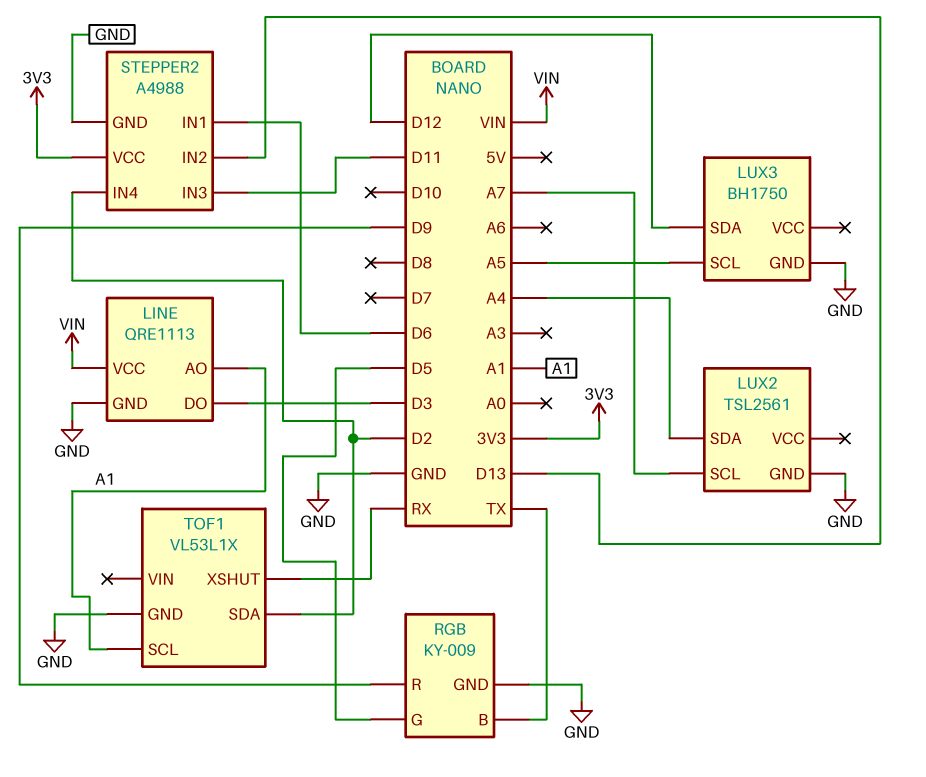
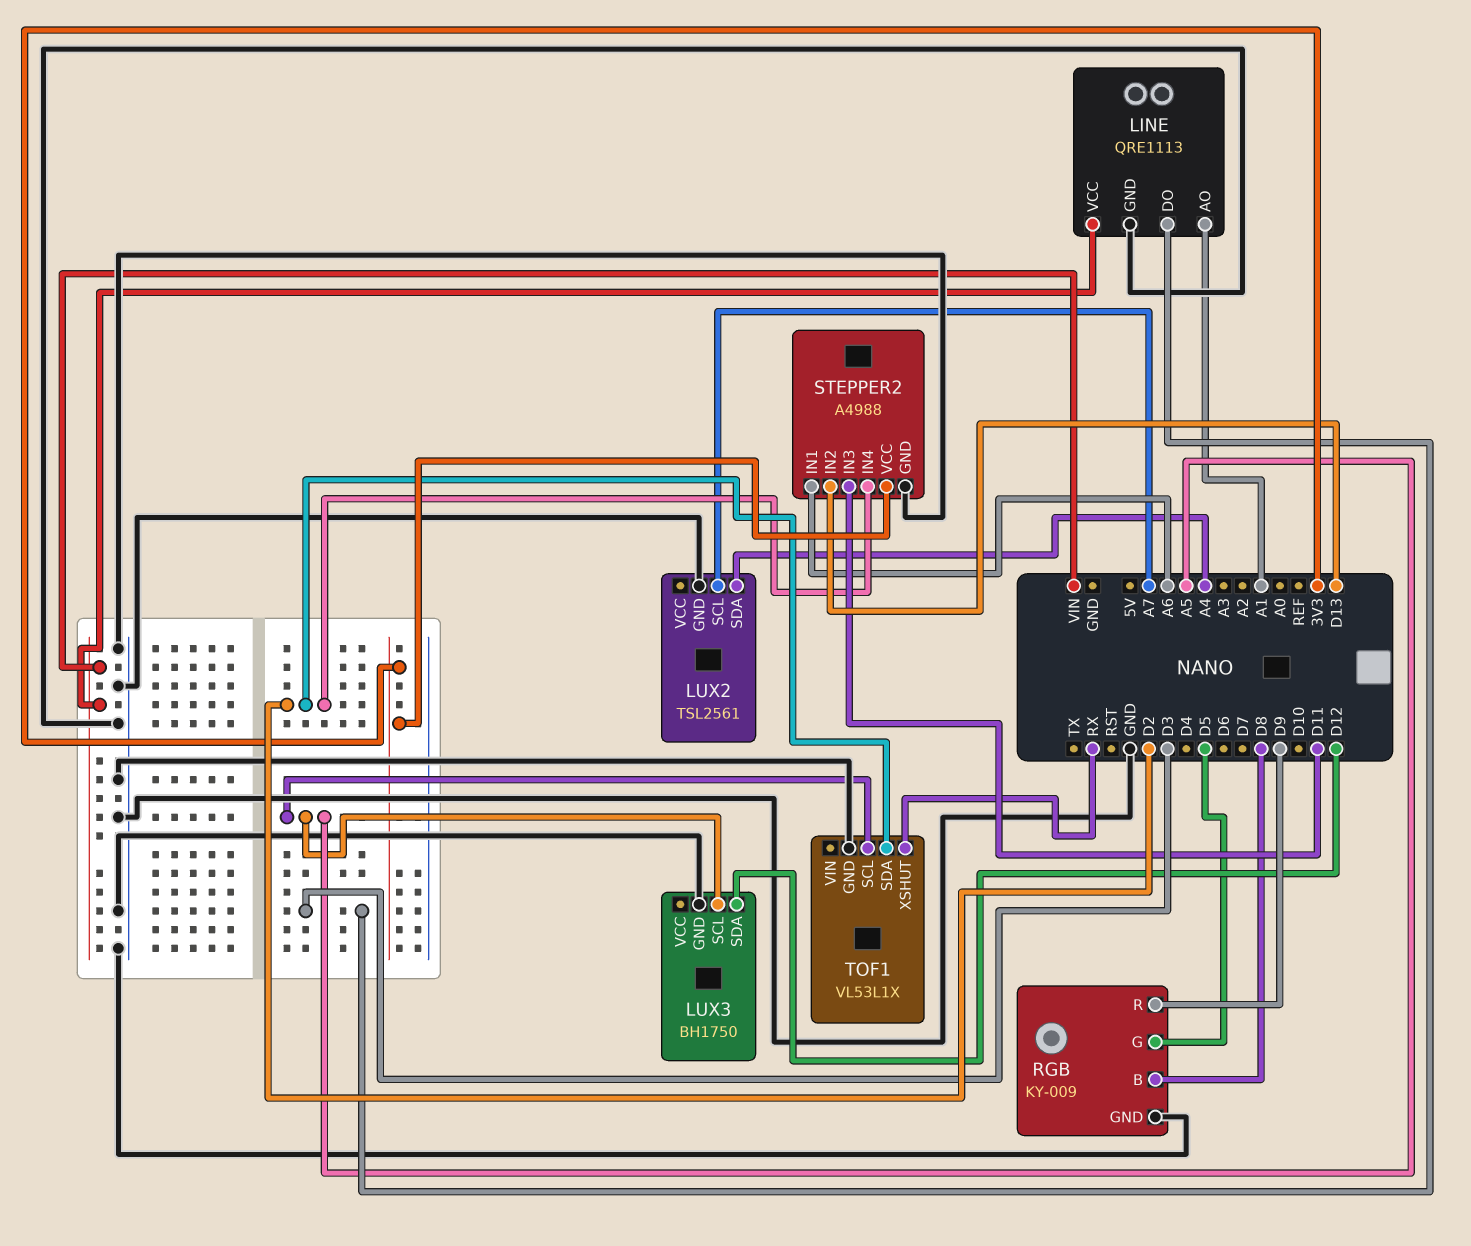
RGB pin B: TX -> D8
STEPPER2 pin IN1: D6 -> A6
TOF1 pin SCL: A1 -> A5

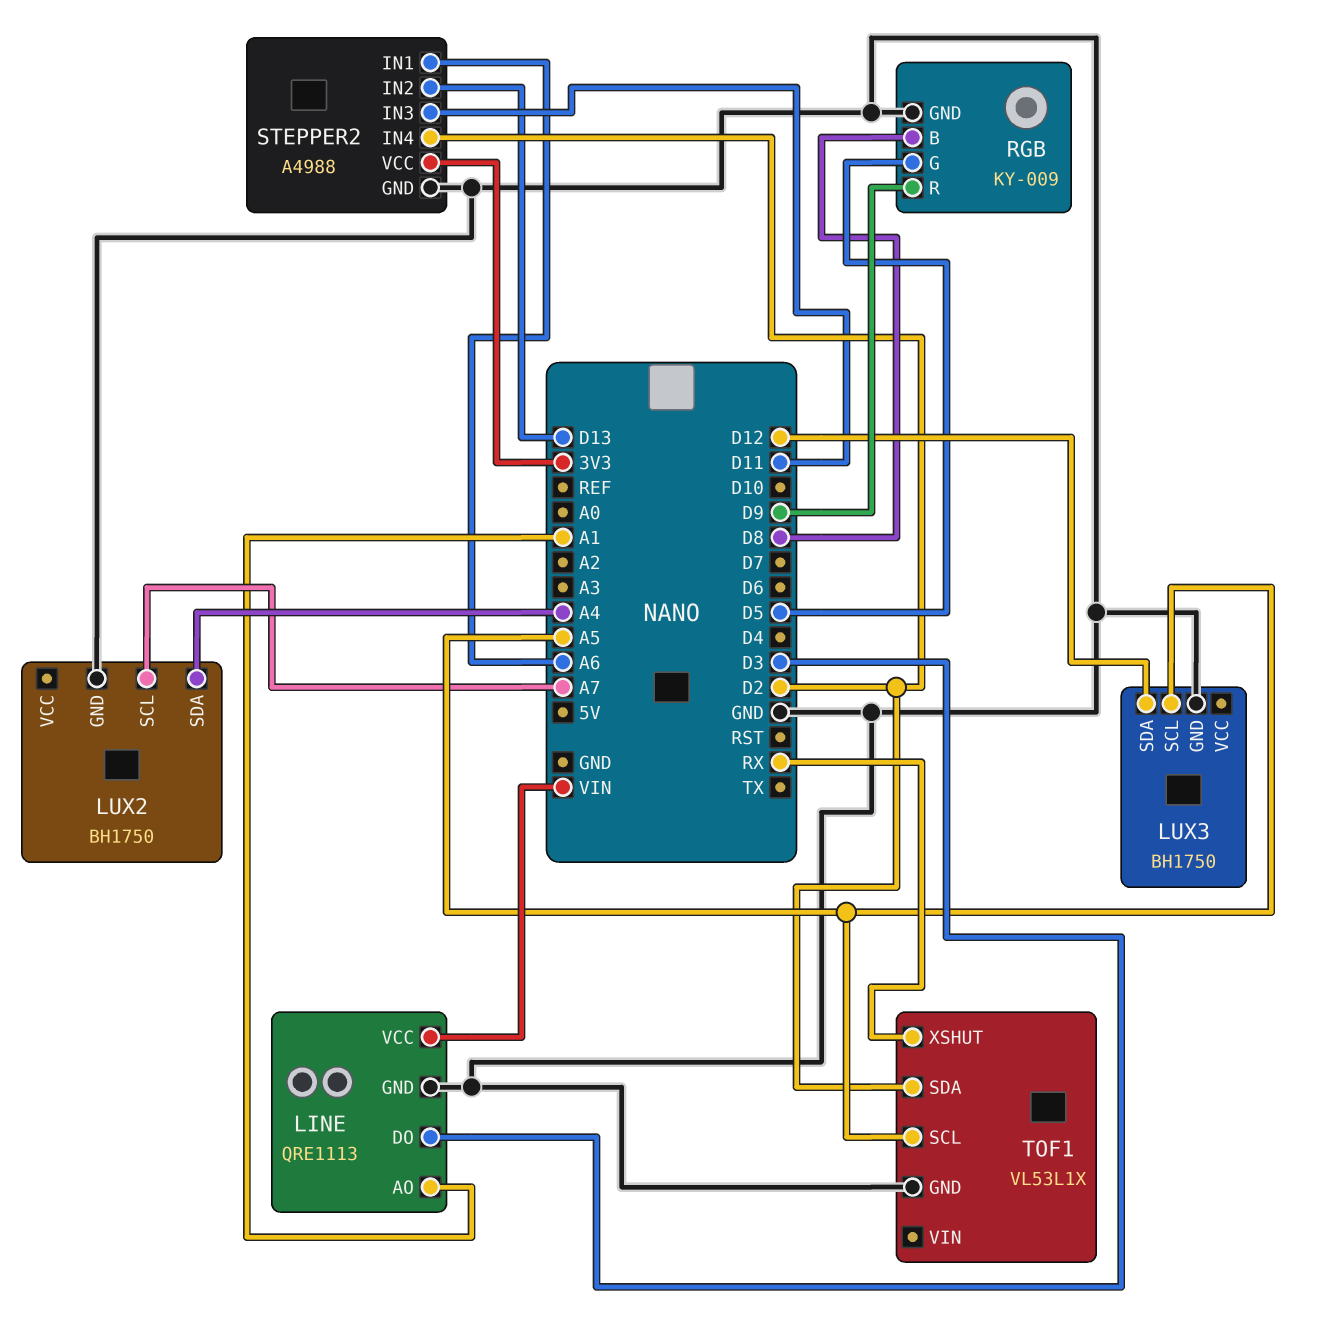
LUX2: TSL2561 -> BH1750

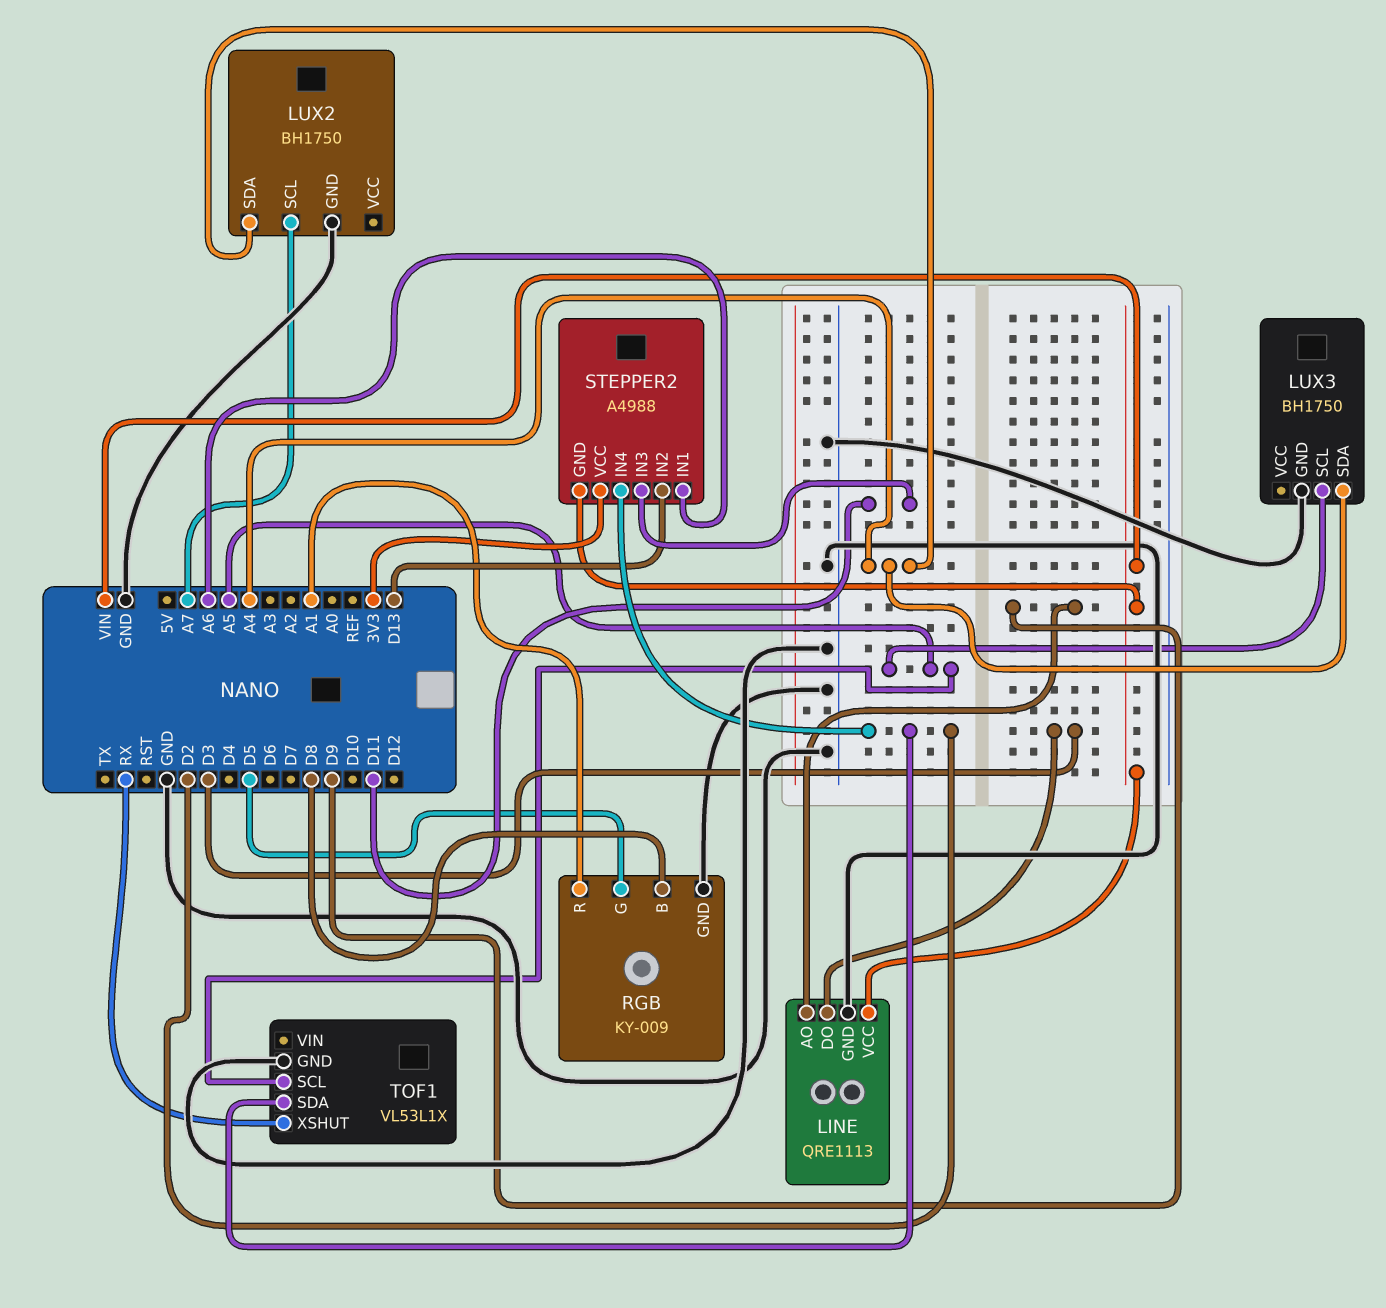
LINE pin AO: A1 -> D9
LUX3 pin SDA: D12 -> A4
RGB pin R: D9 -> A1
STEPPER2 pin GND: GND -> VIN

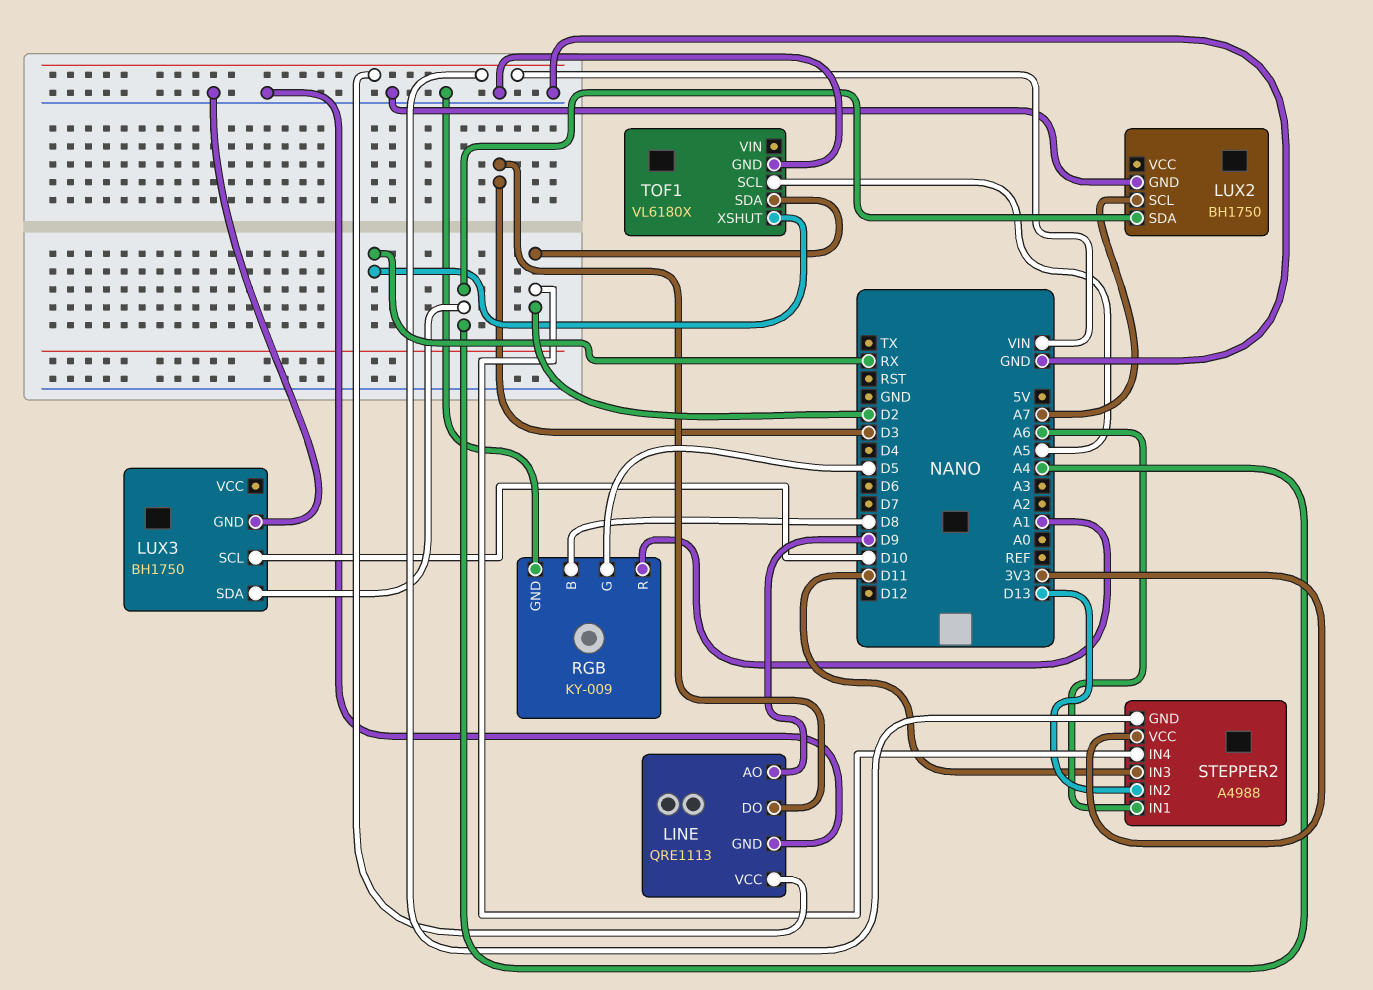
LUX3 pin SCL: A5 -> D10
TOF1: VL53L1X -> VL6180X

